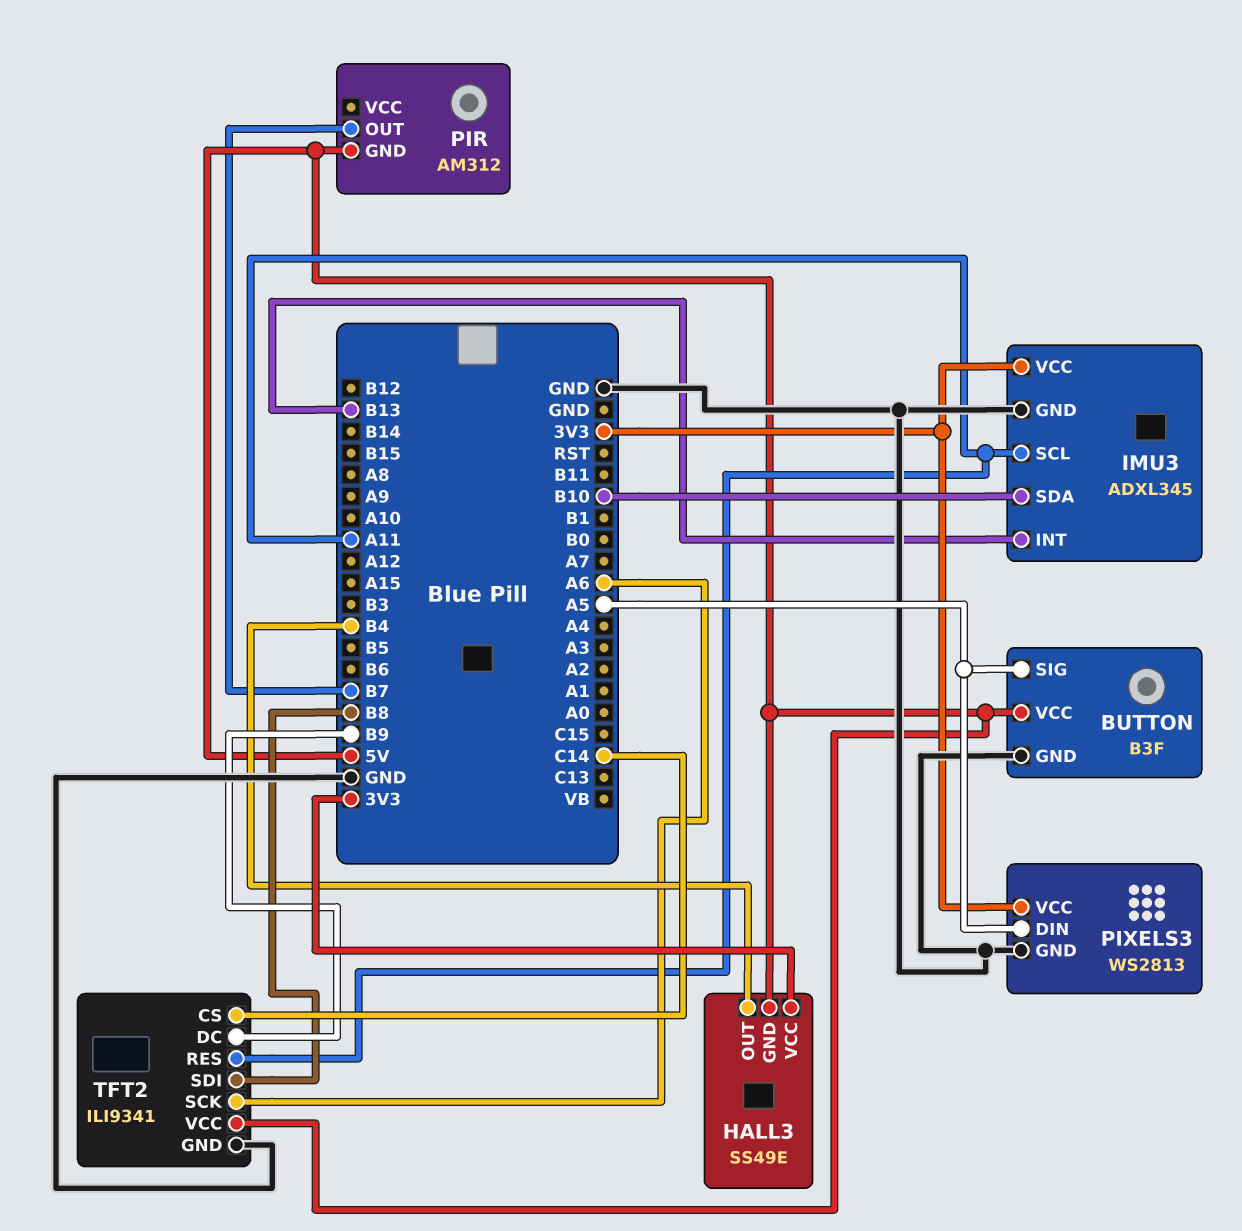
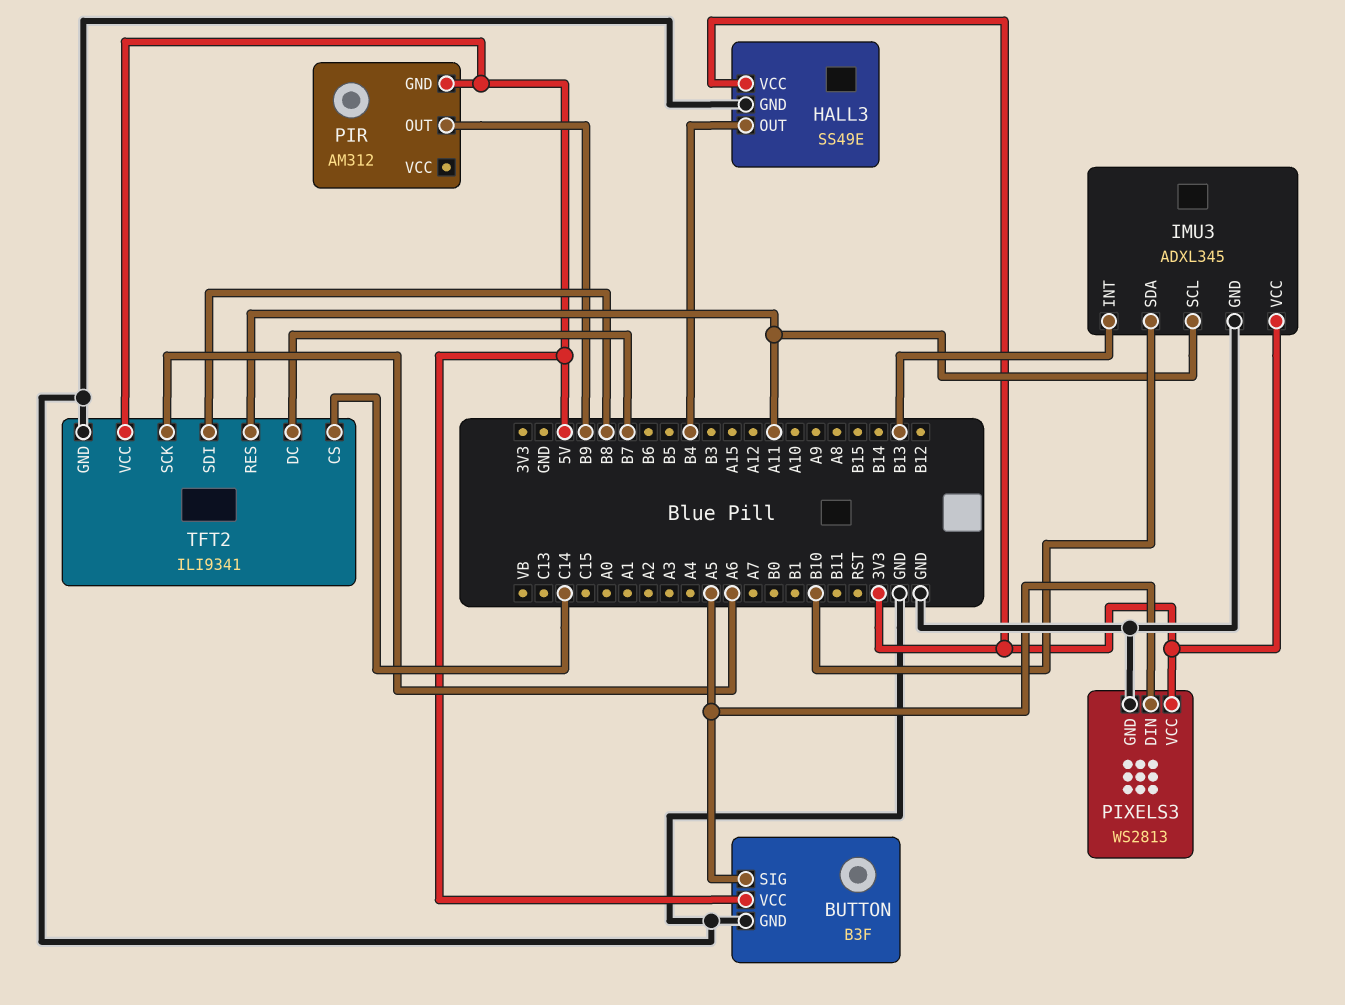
HALL3 pin GND: 5V -> GND
PIR pin OUT: B7 -> B9
TFT2 pin DC: B9 -> B7

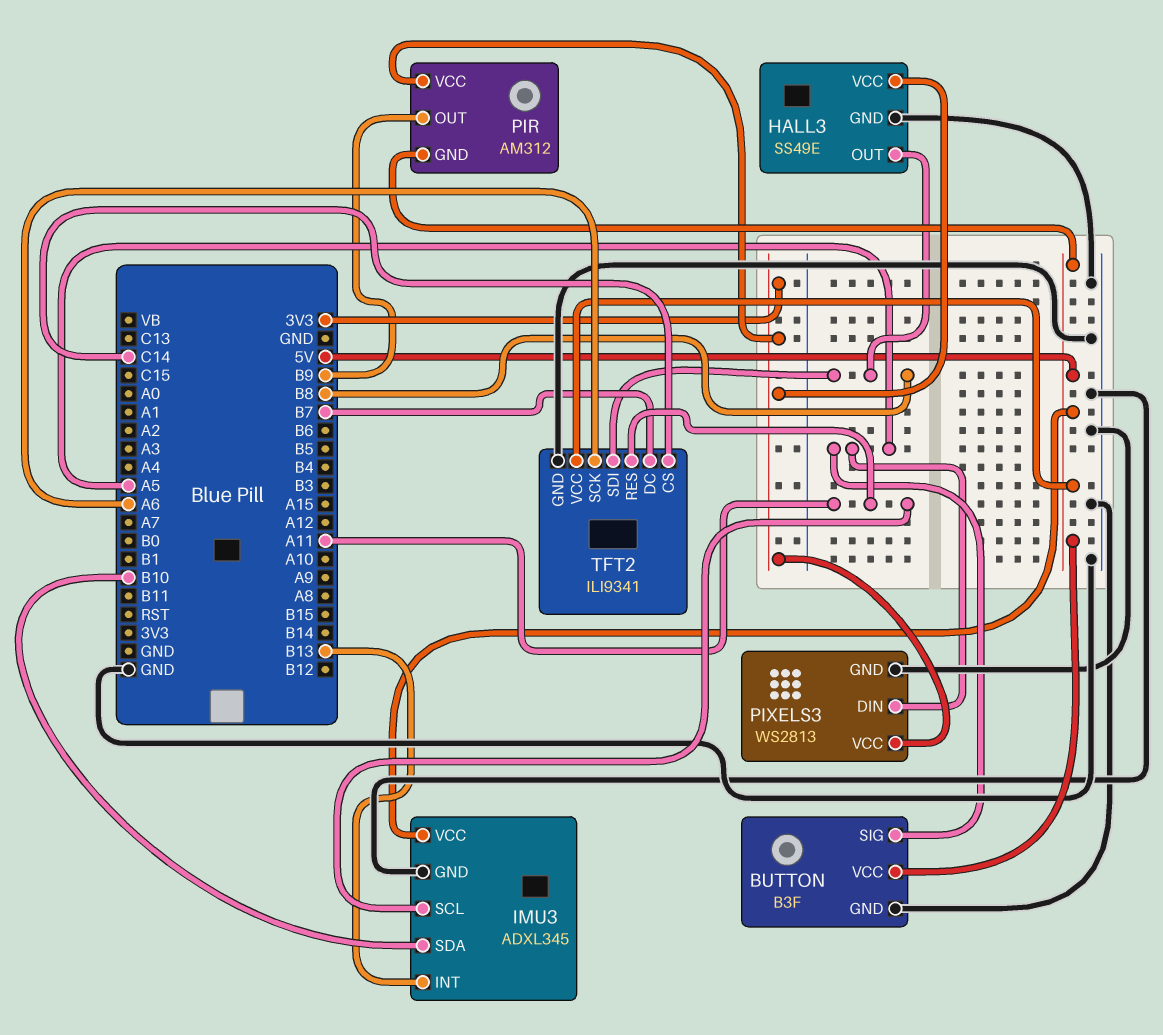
HALL3 pin OUT: B4 -> B8
IMU3 pin VCC: 3V3 -> 5V
PIR pin VCC: none -> 3V3

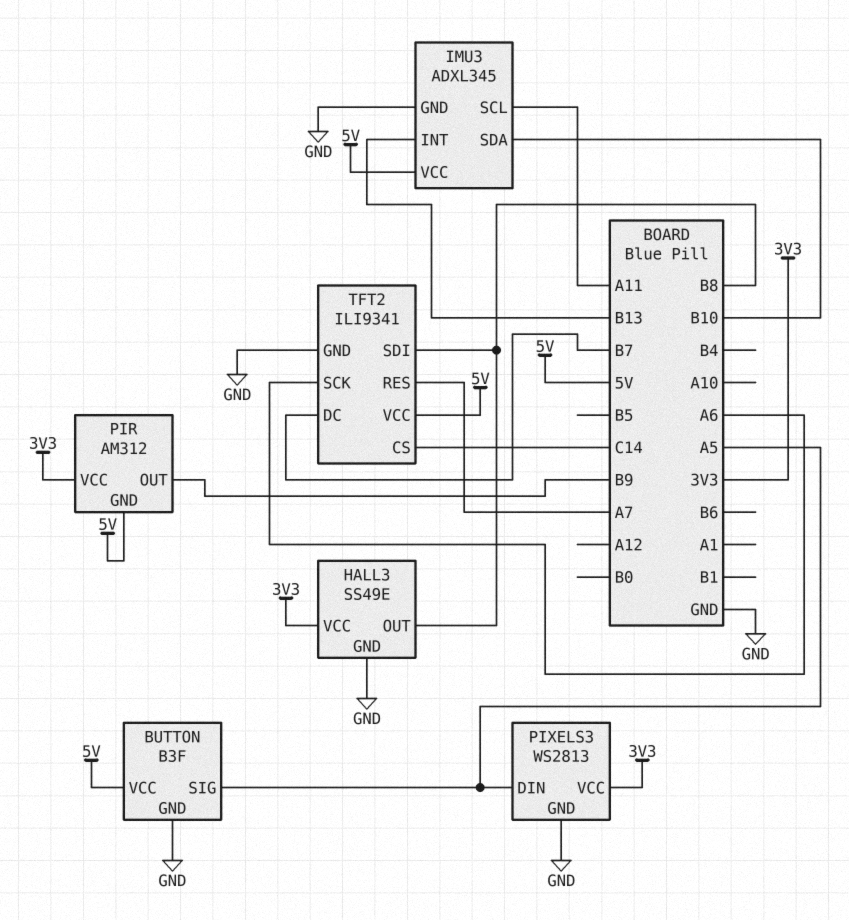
TFT2 pin RES: A11 -> A7

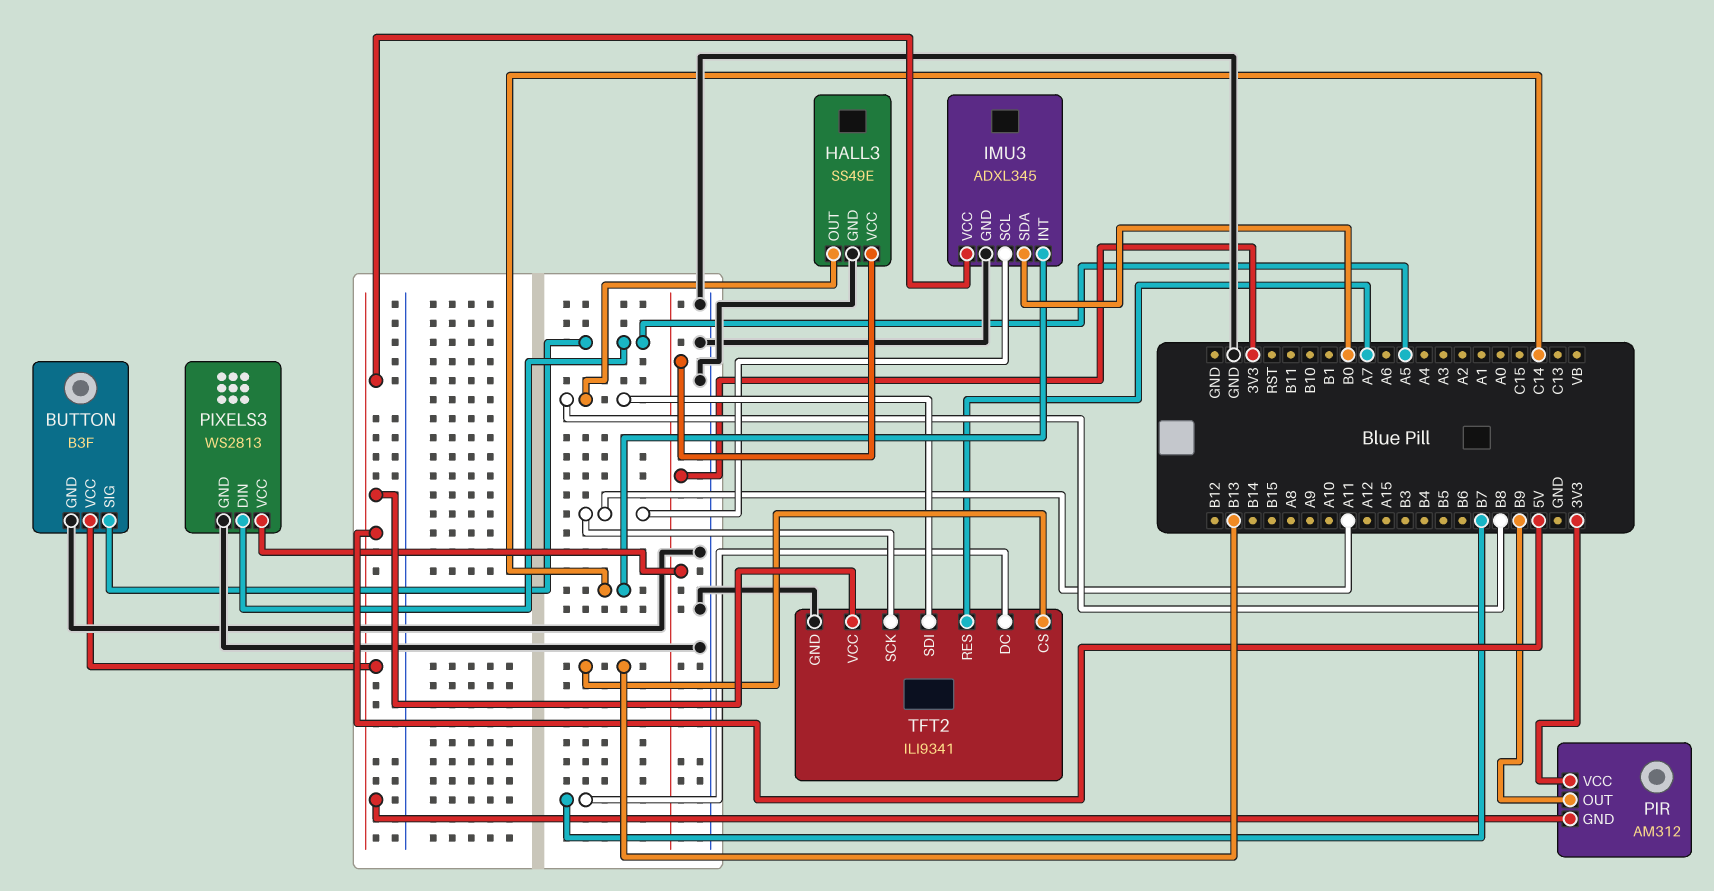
IMU3 pin INT: B13 -> C14
IMU3 pin SDA: B10 -> B0
TFT2 pin CS: C14 -> B13
TFT2 pin SCK: A6 -> A11

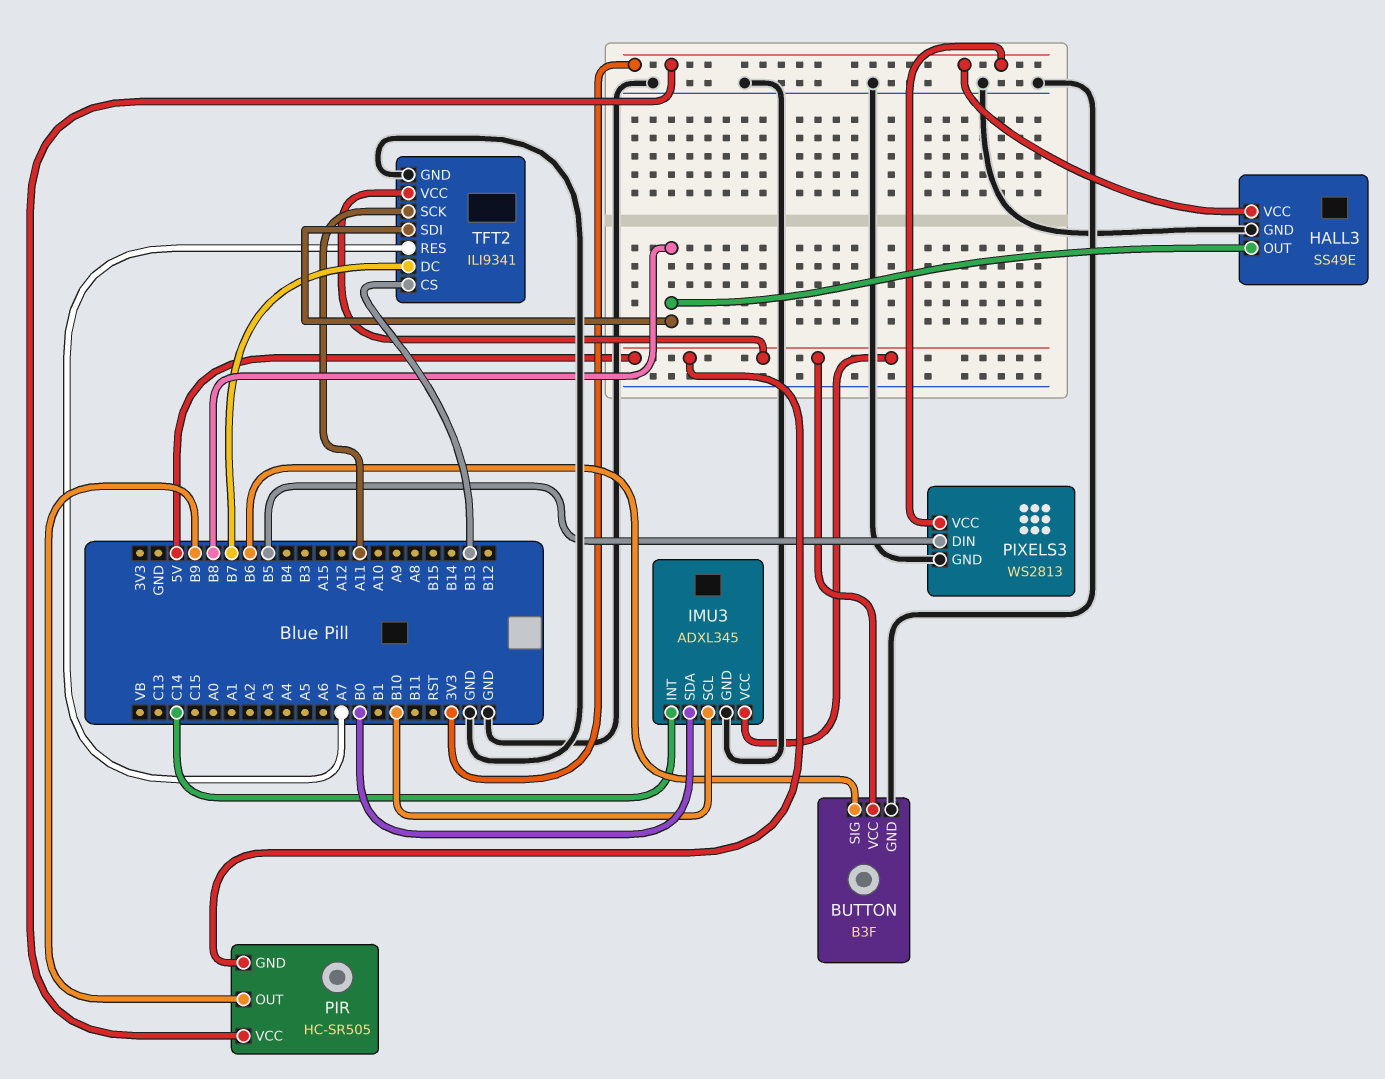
BUTTON pin SIG: A5 -> B6
IMU3 pin SCL: A11 -> B10
PIR: AM312 -> HC-SR505
PIXELS3 pin DIN: A5 -> B5

